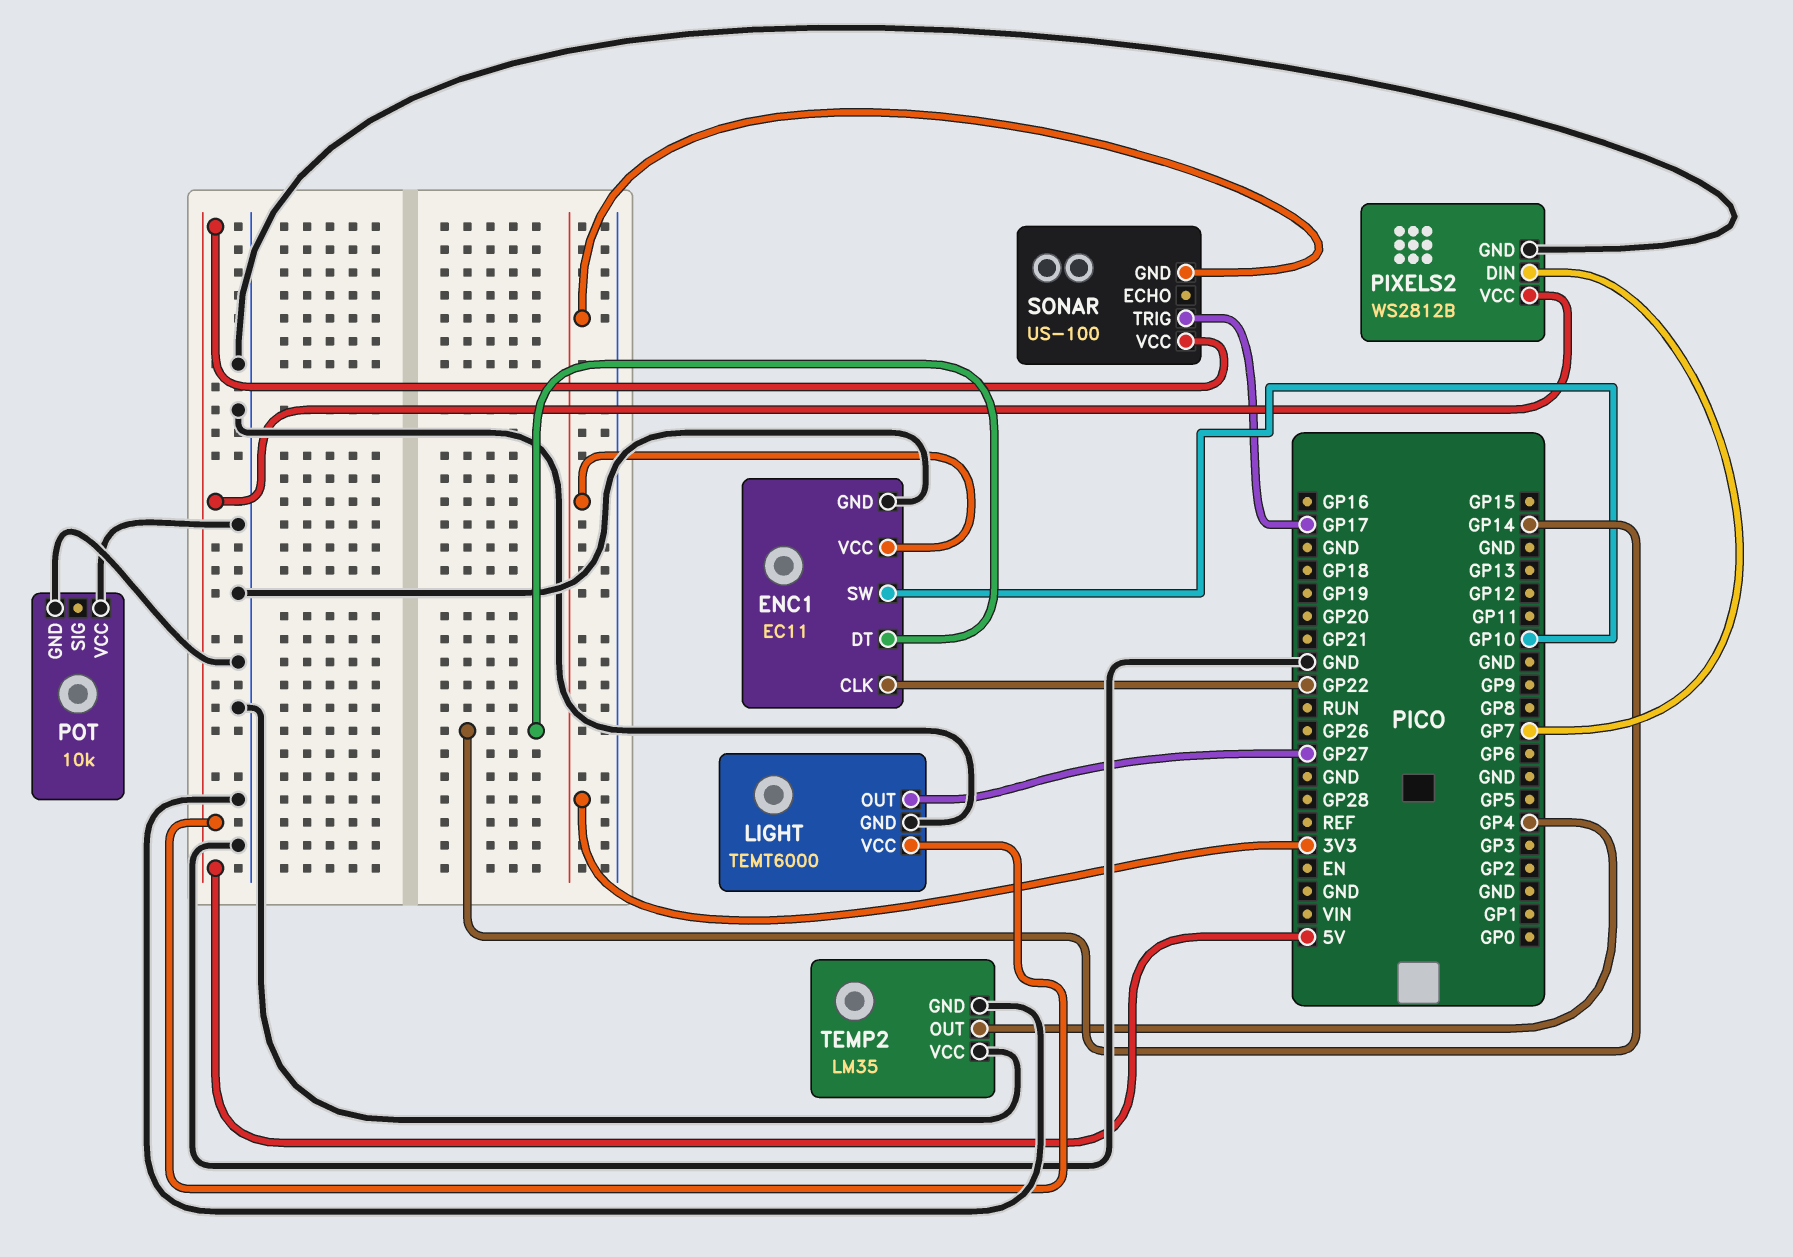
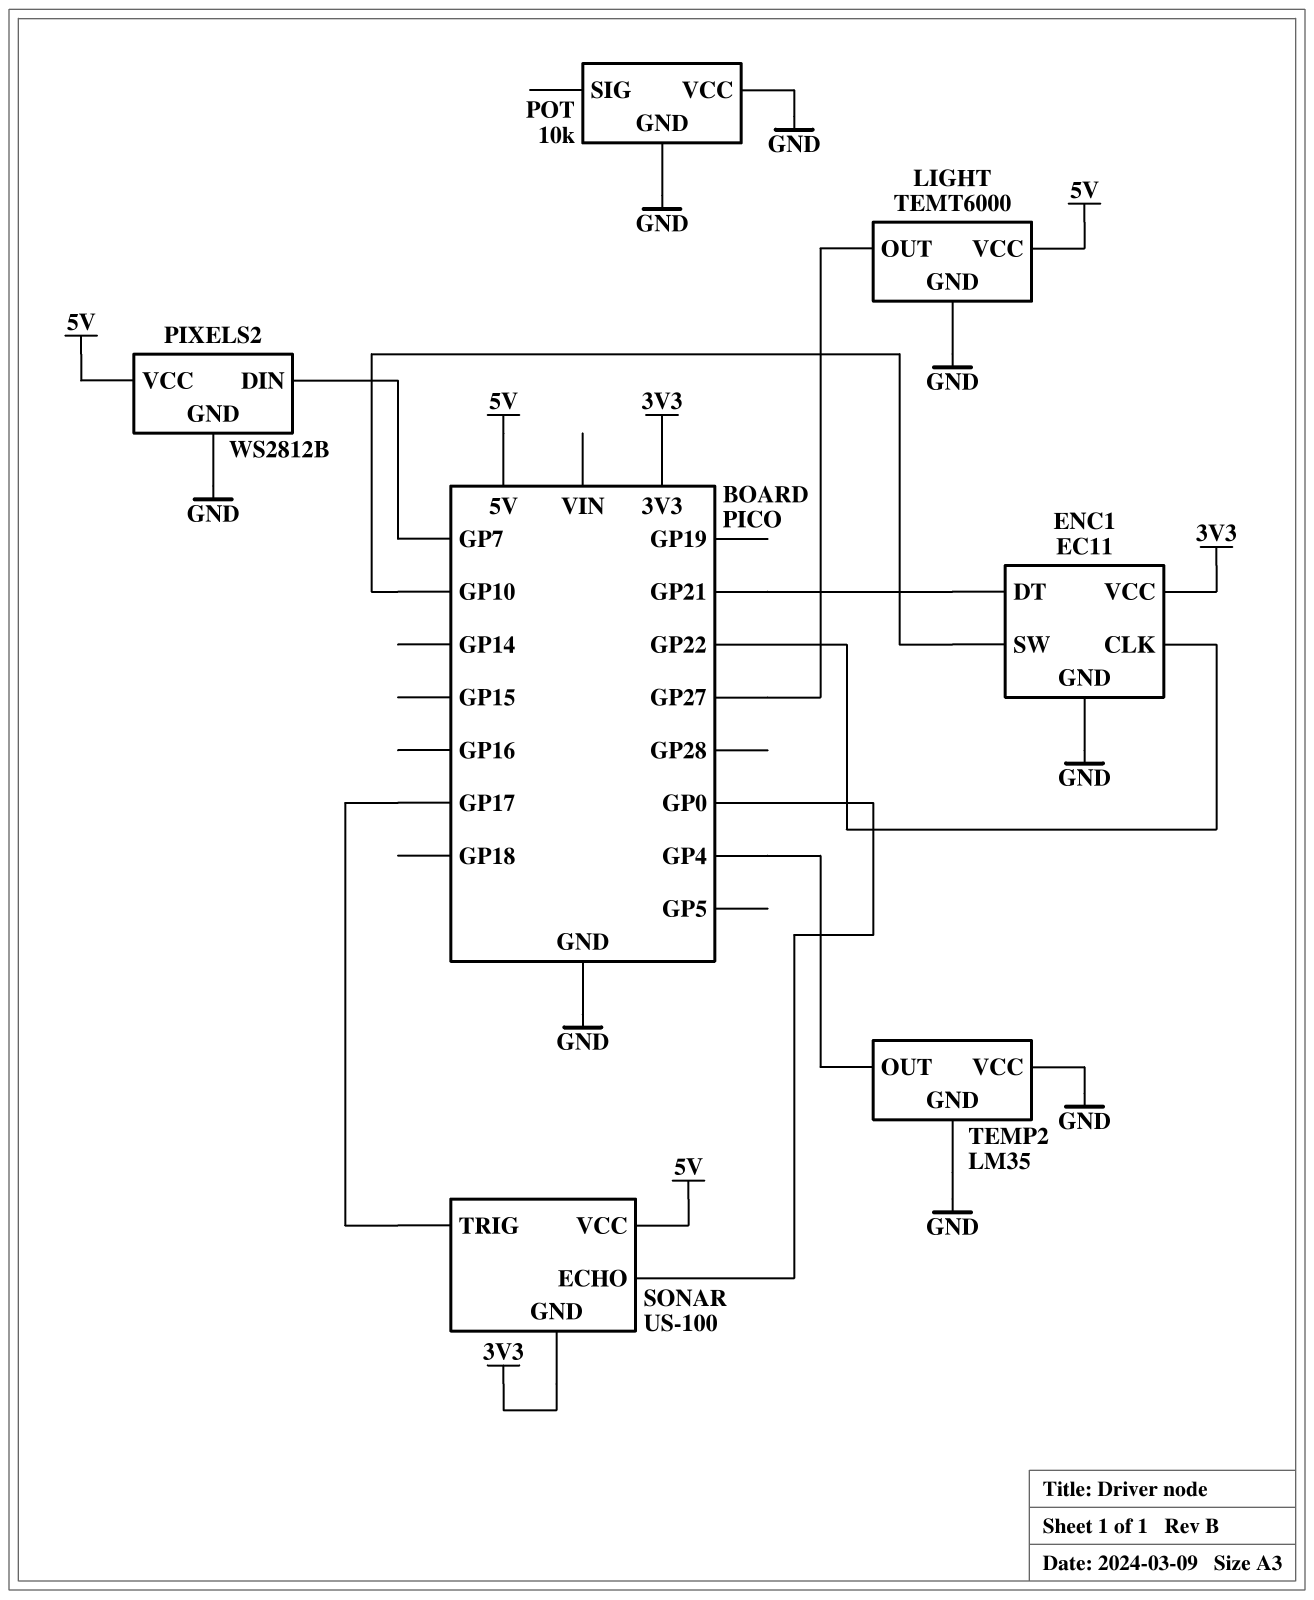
ENC1 pin DT: GP14 -> GP21
SONAR pin ECHO: none -> GP0

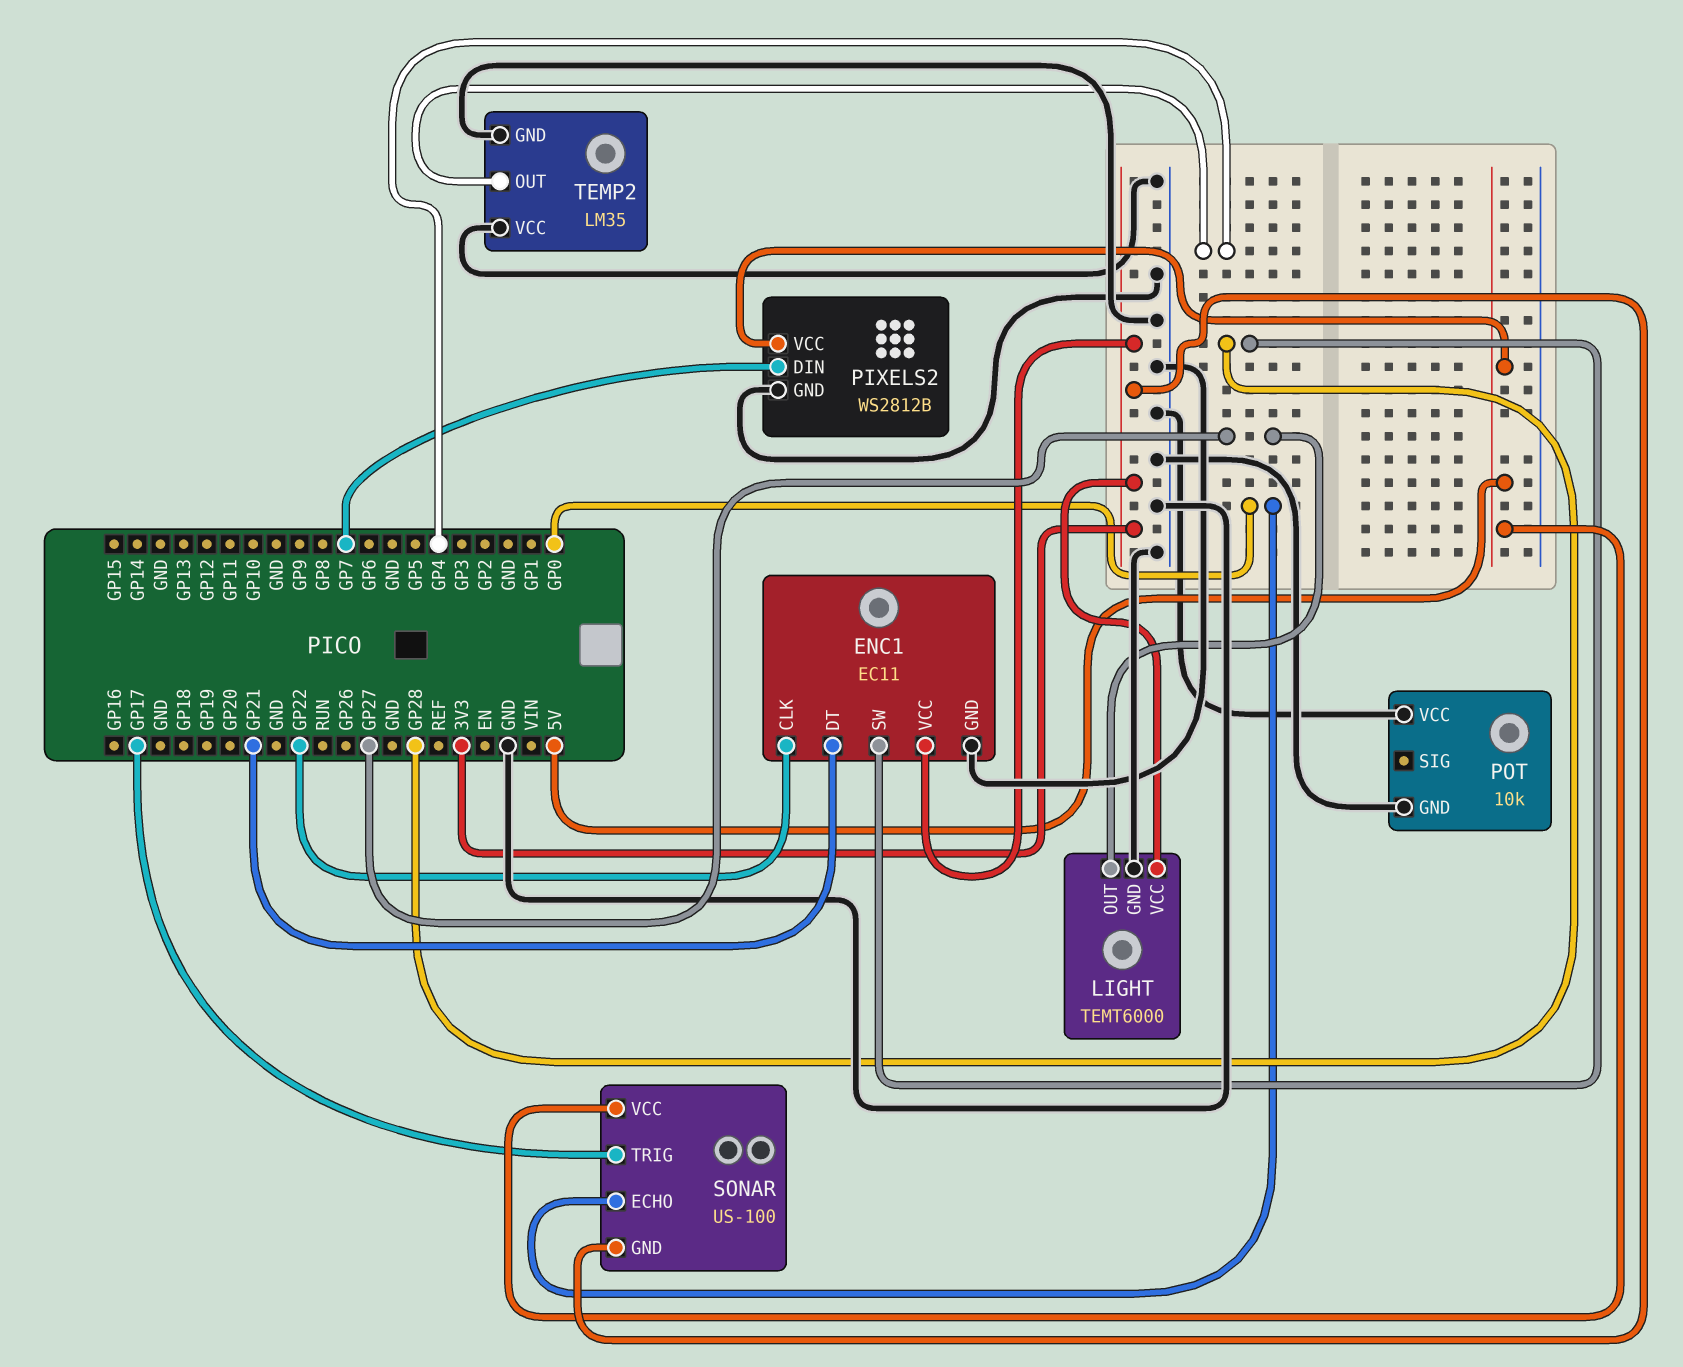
ENC1 pin SW: GP10 -> GP28
LIGHT pin VCC: 5V -> 3V3

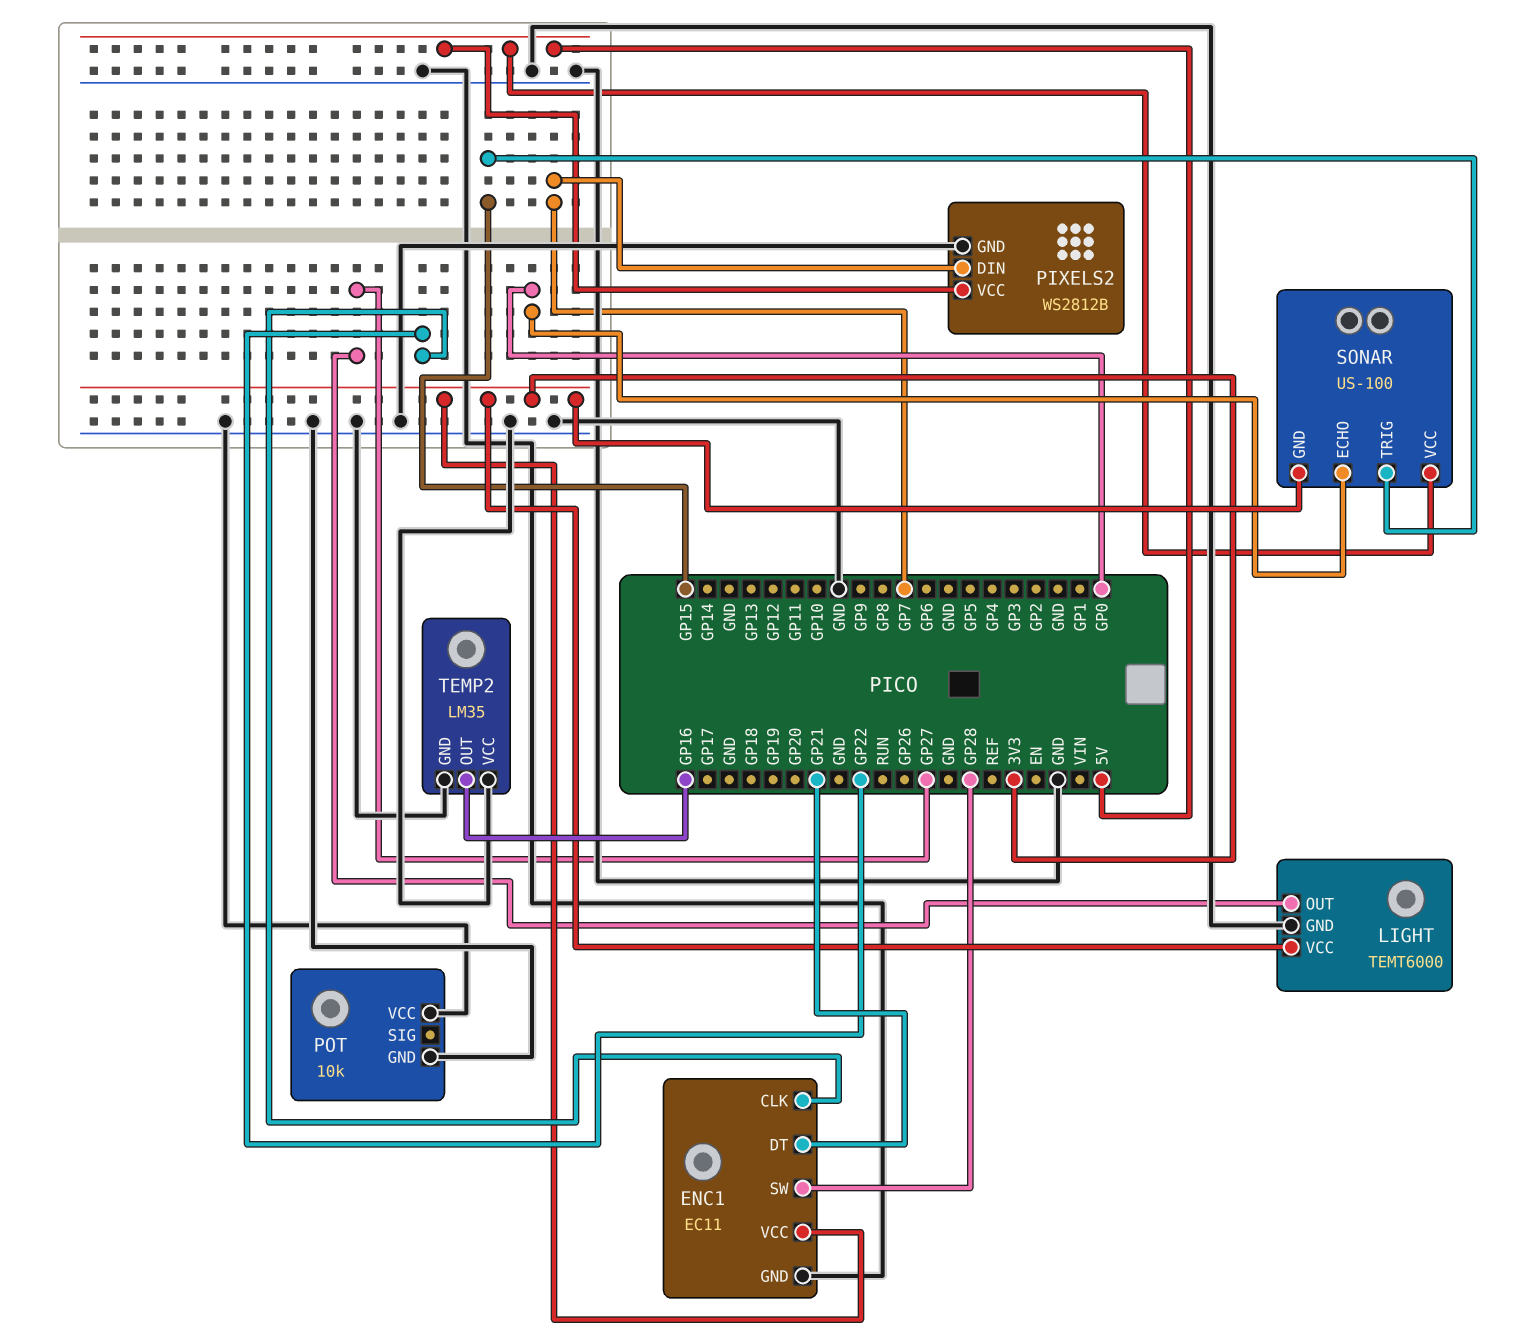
SONAR pin TRIG: GP17 -> GP15
TEMP2 pin OUT: GP4 -> GP16

